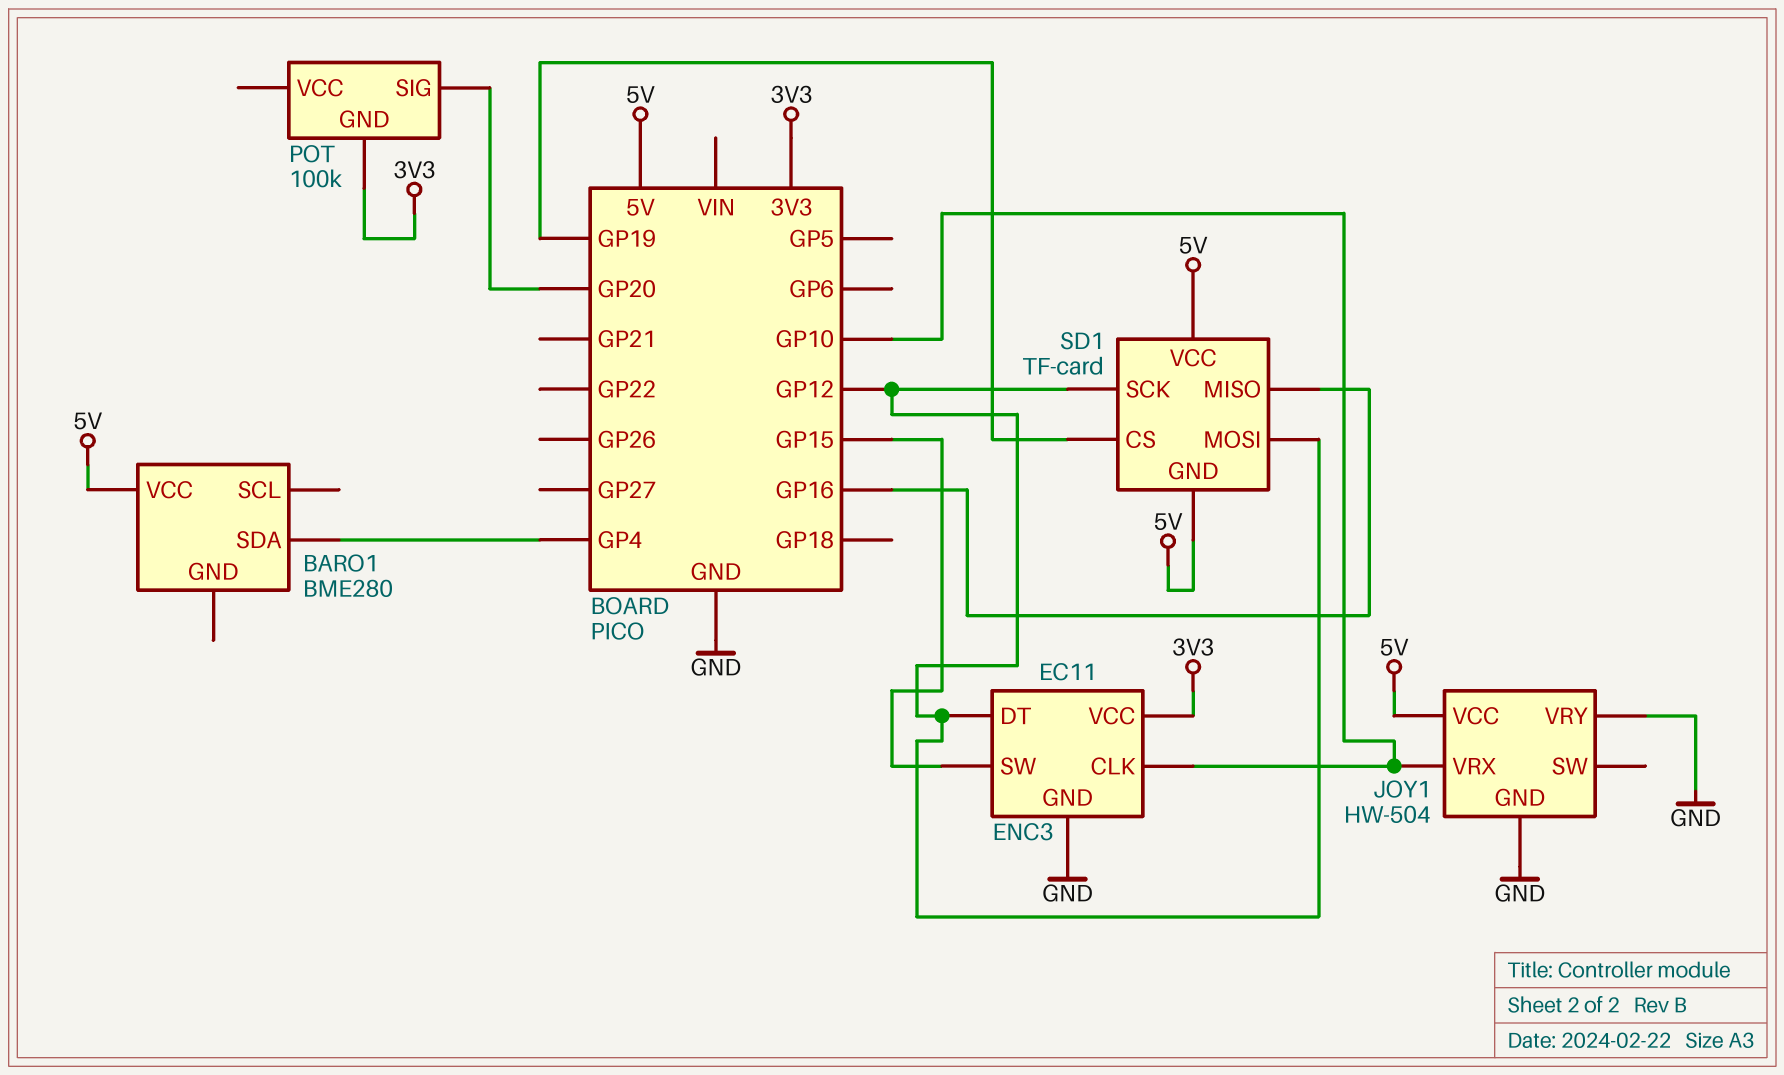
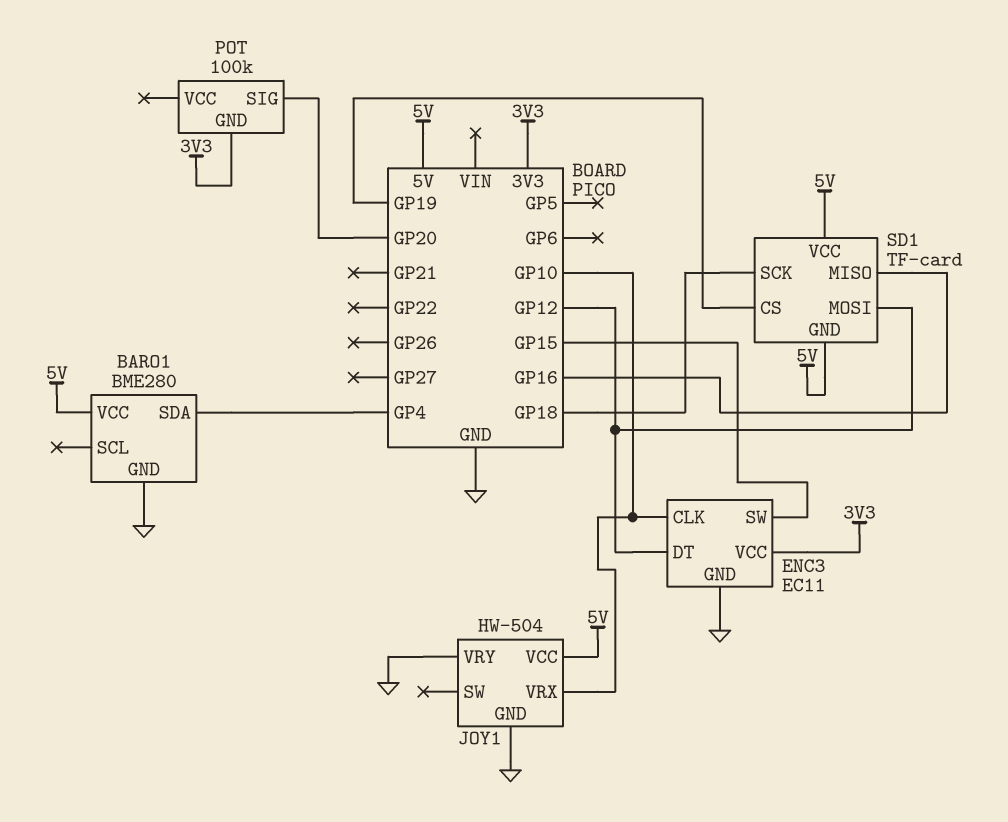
BARO1 pin GND: none -> GND
SD1 pin SCK: GP12 -> GP18

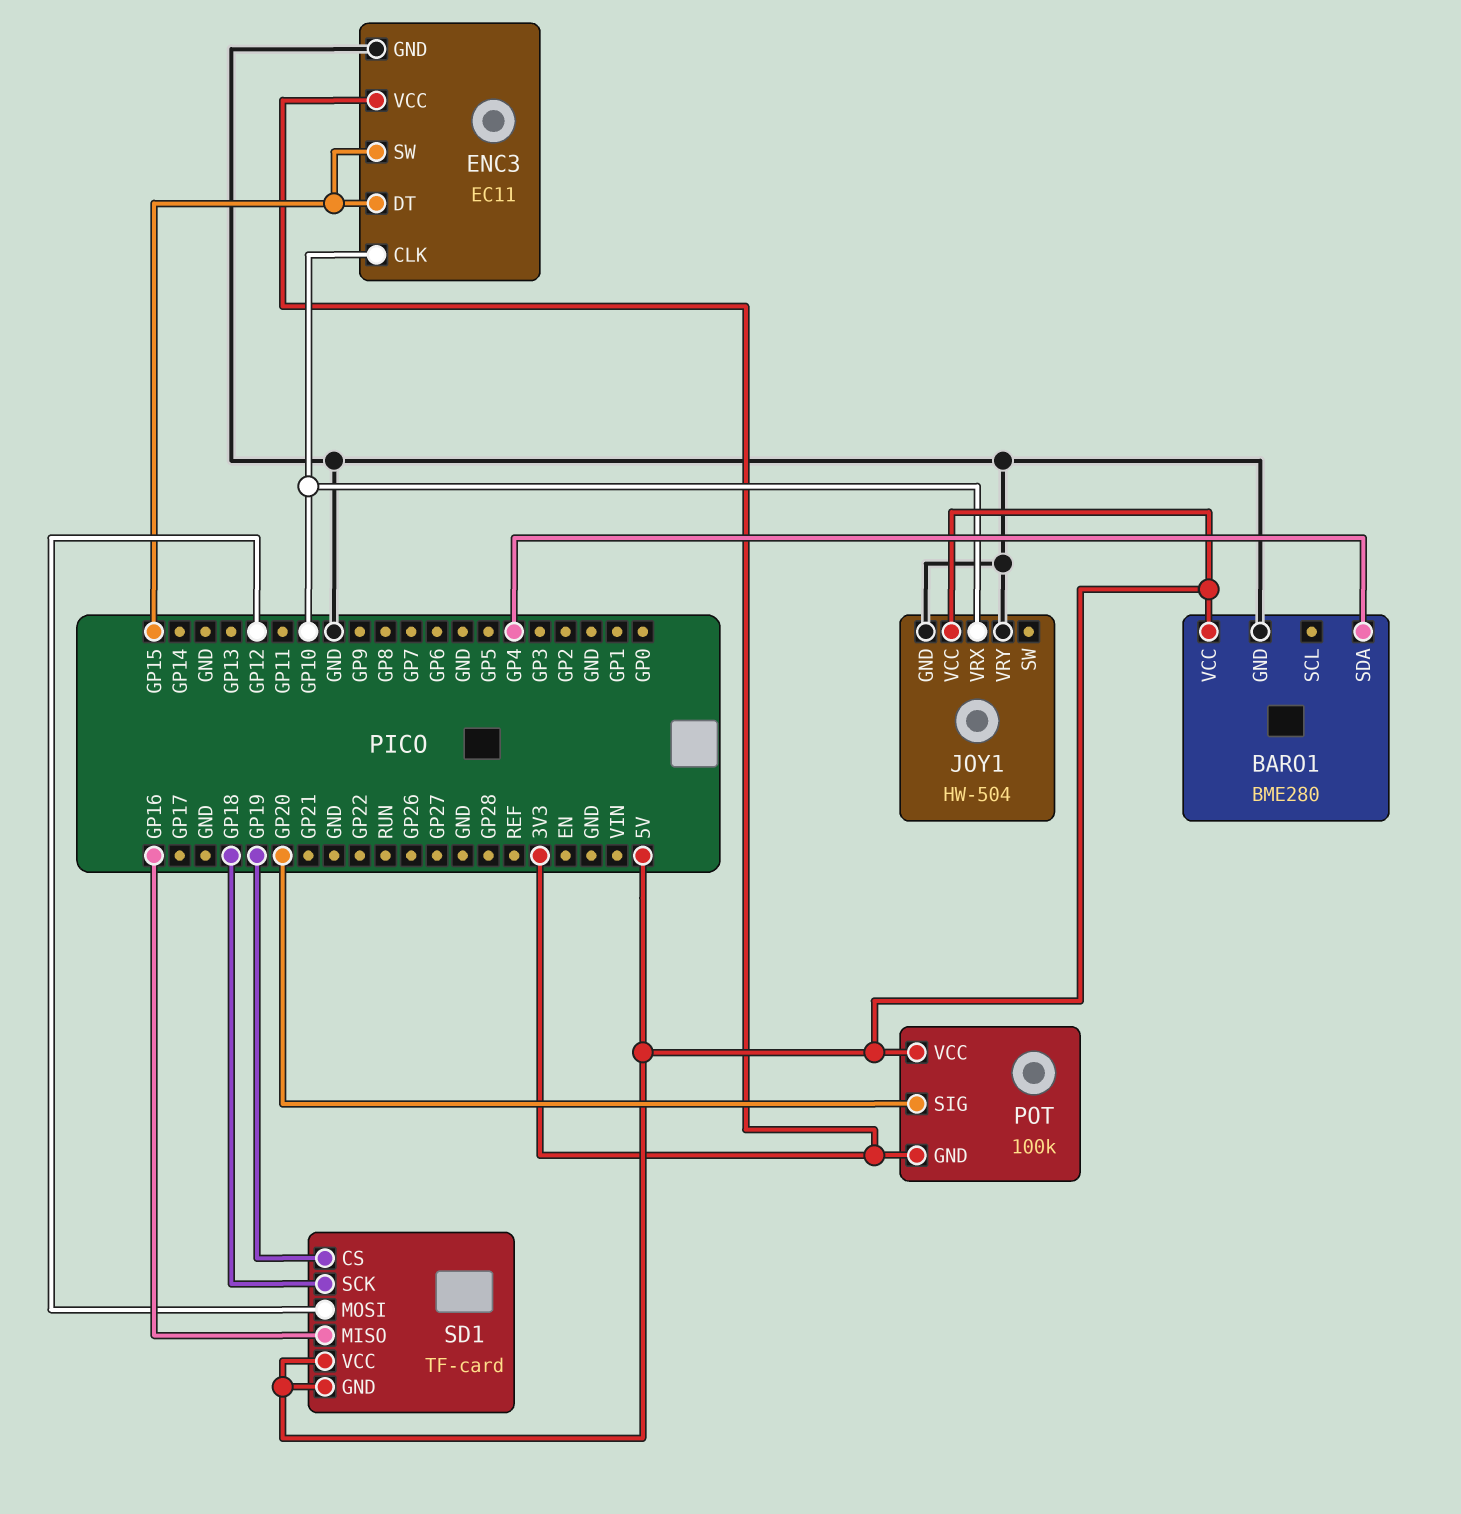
ENC3 pin DT: GP12 -> GP15
POT pin VCC: none -> 5V

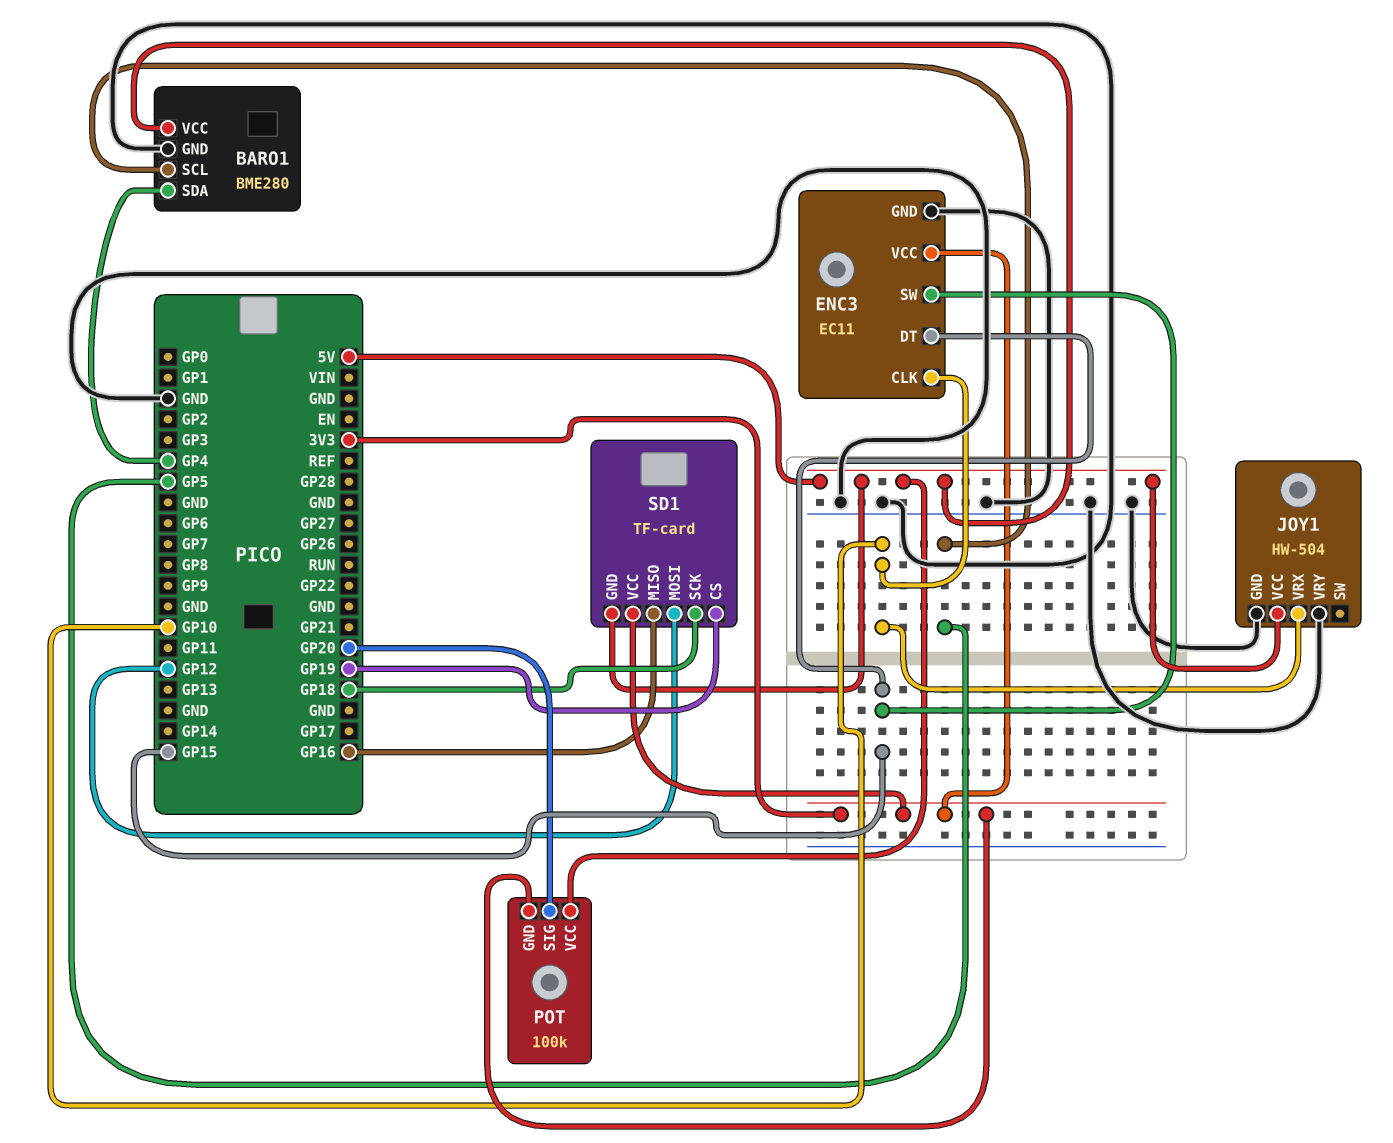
BARO1 pin SCL: none -> GP5
SD1 pin VCC: 5V -> 3V3

